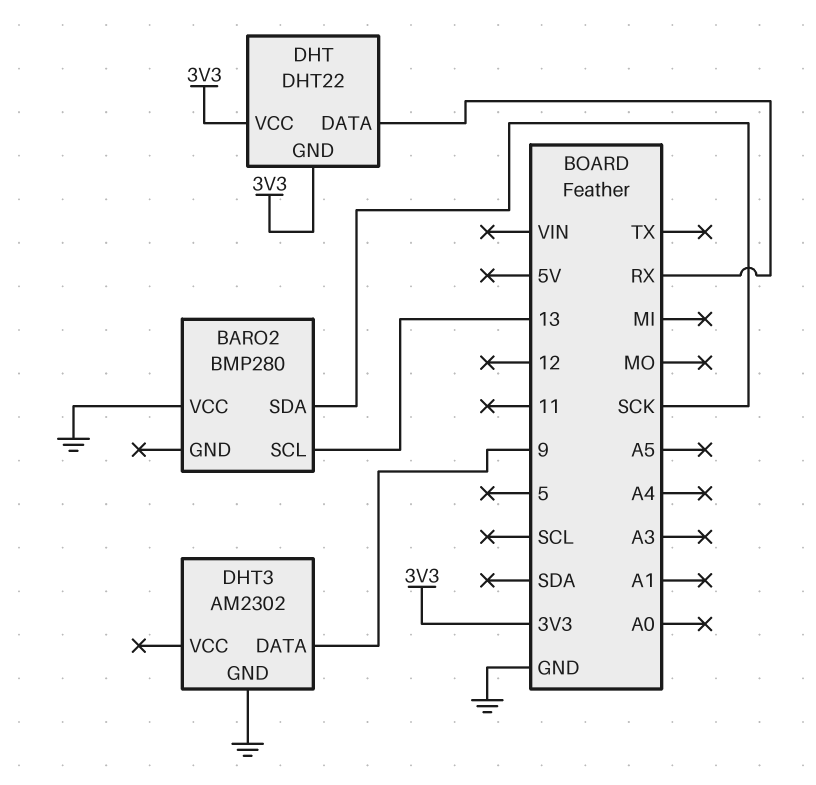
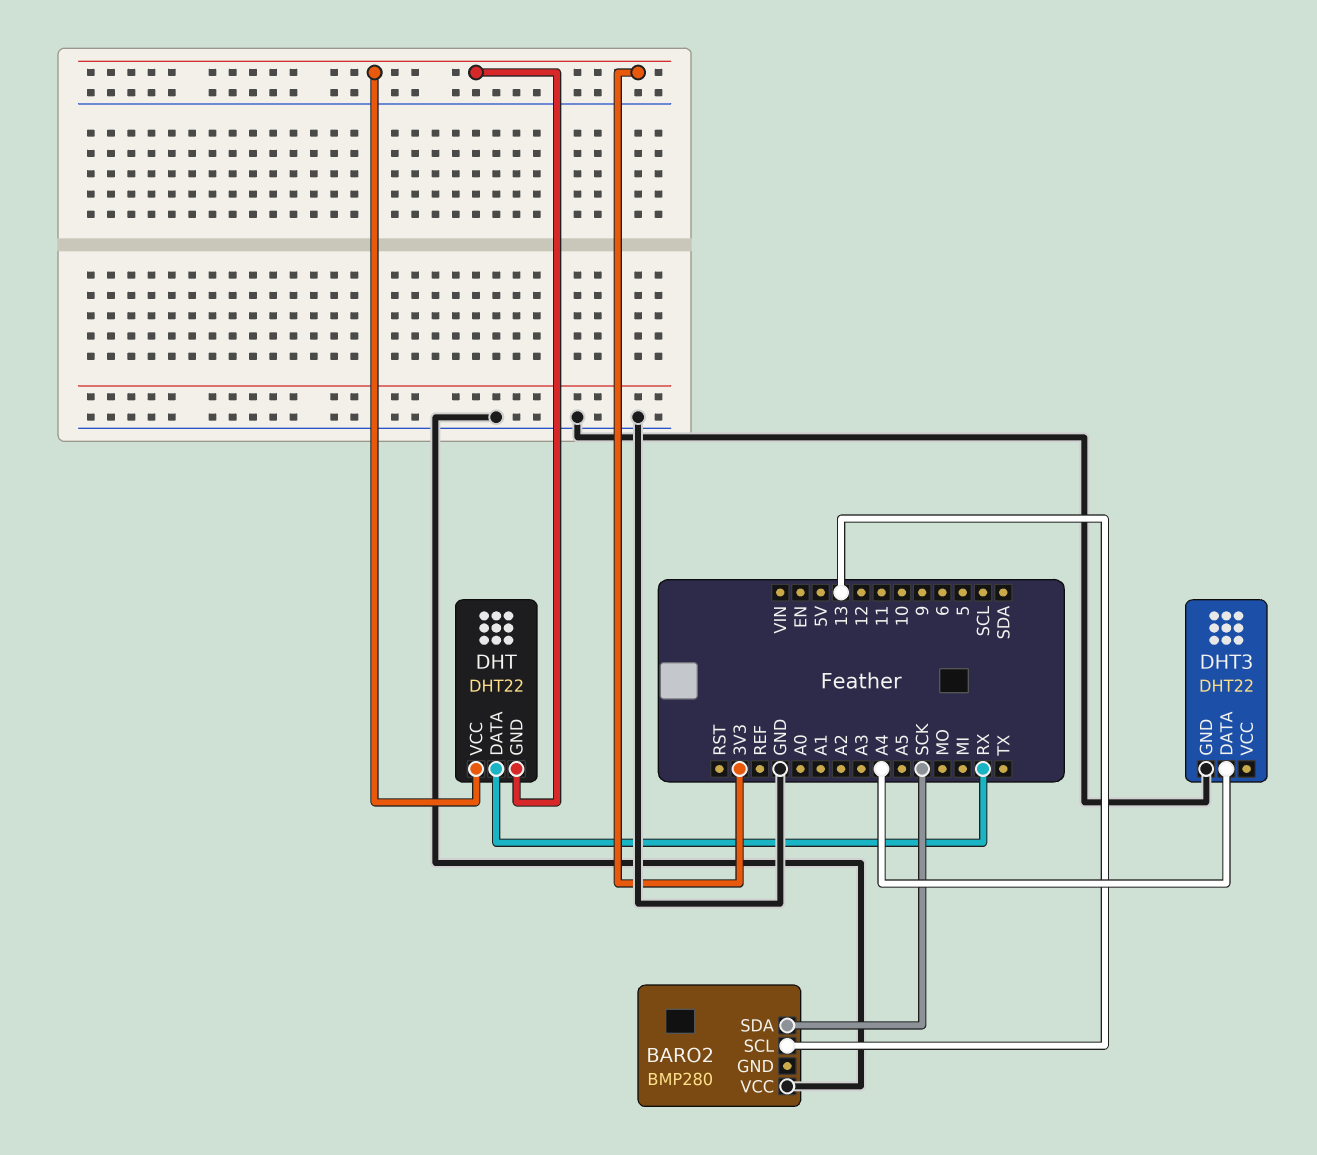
DHT3: AM2302 -> DHT22
DHT3 pin DATA: 9 -> A4

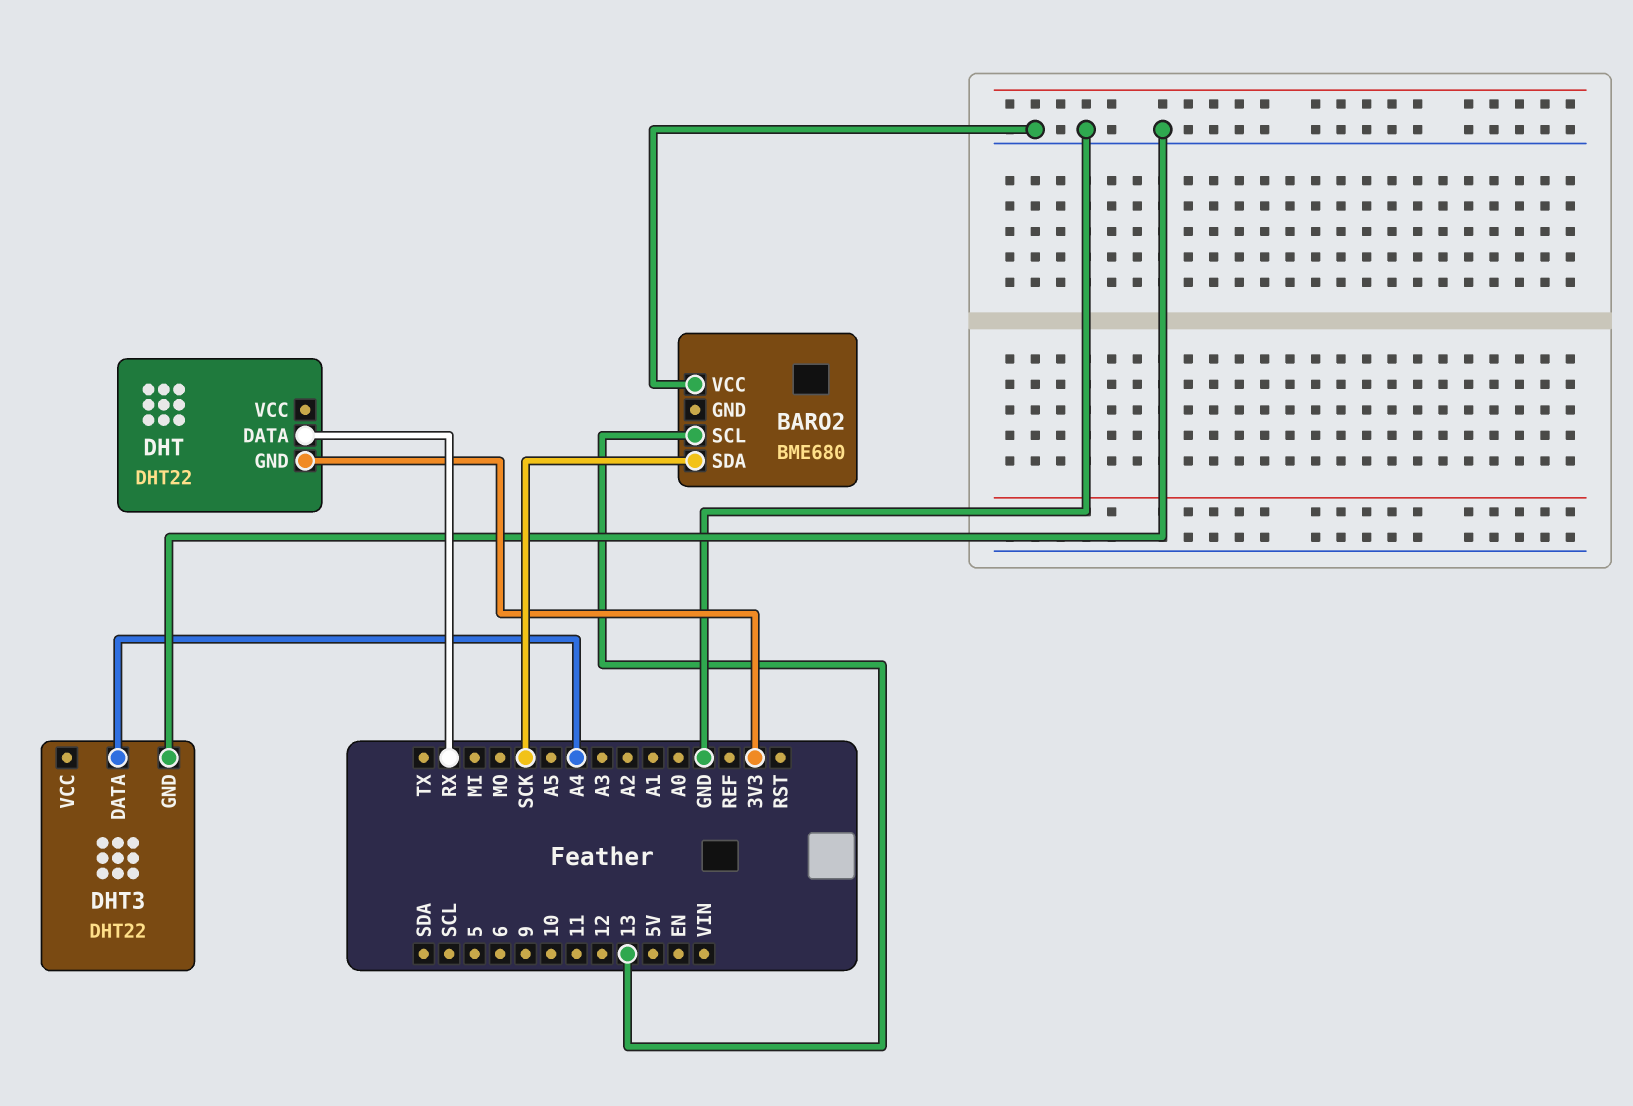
BARO2: BMP280 -> BME680
DHT pin VCC: 3V3 -> none

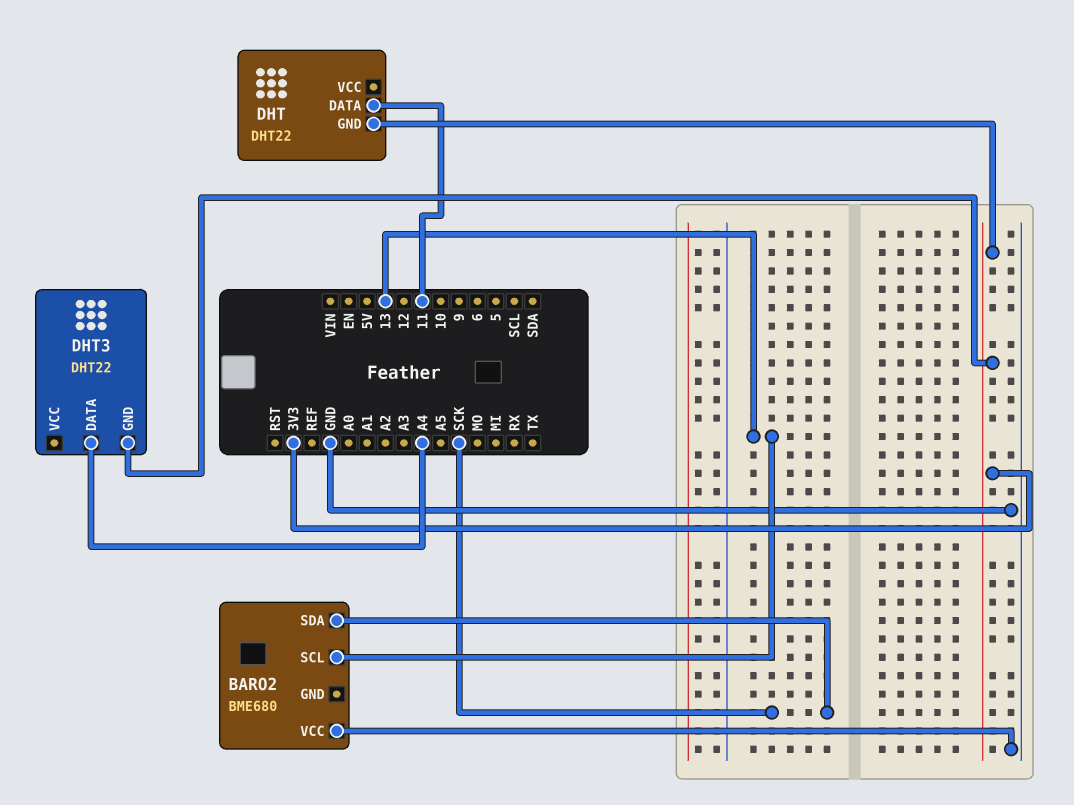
DHT pin DATA: RX -> 11
DHT3 pin GND: GND -> 3V3

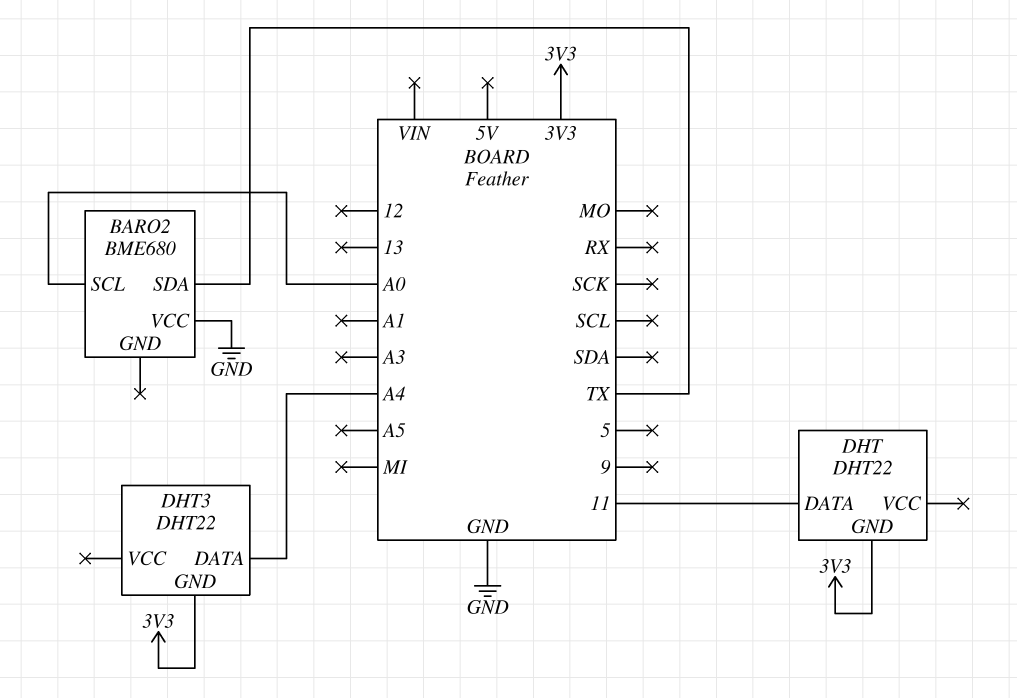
BARO2 pin SCL: 13 -> A0
BARO2 pin SDA: SCK -> TX

